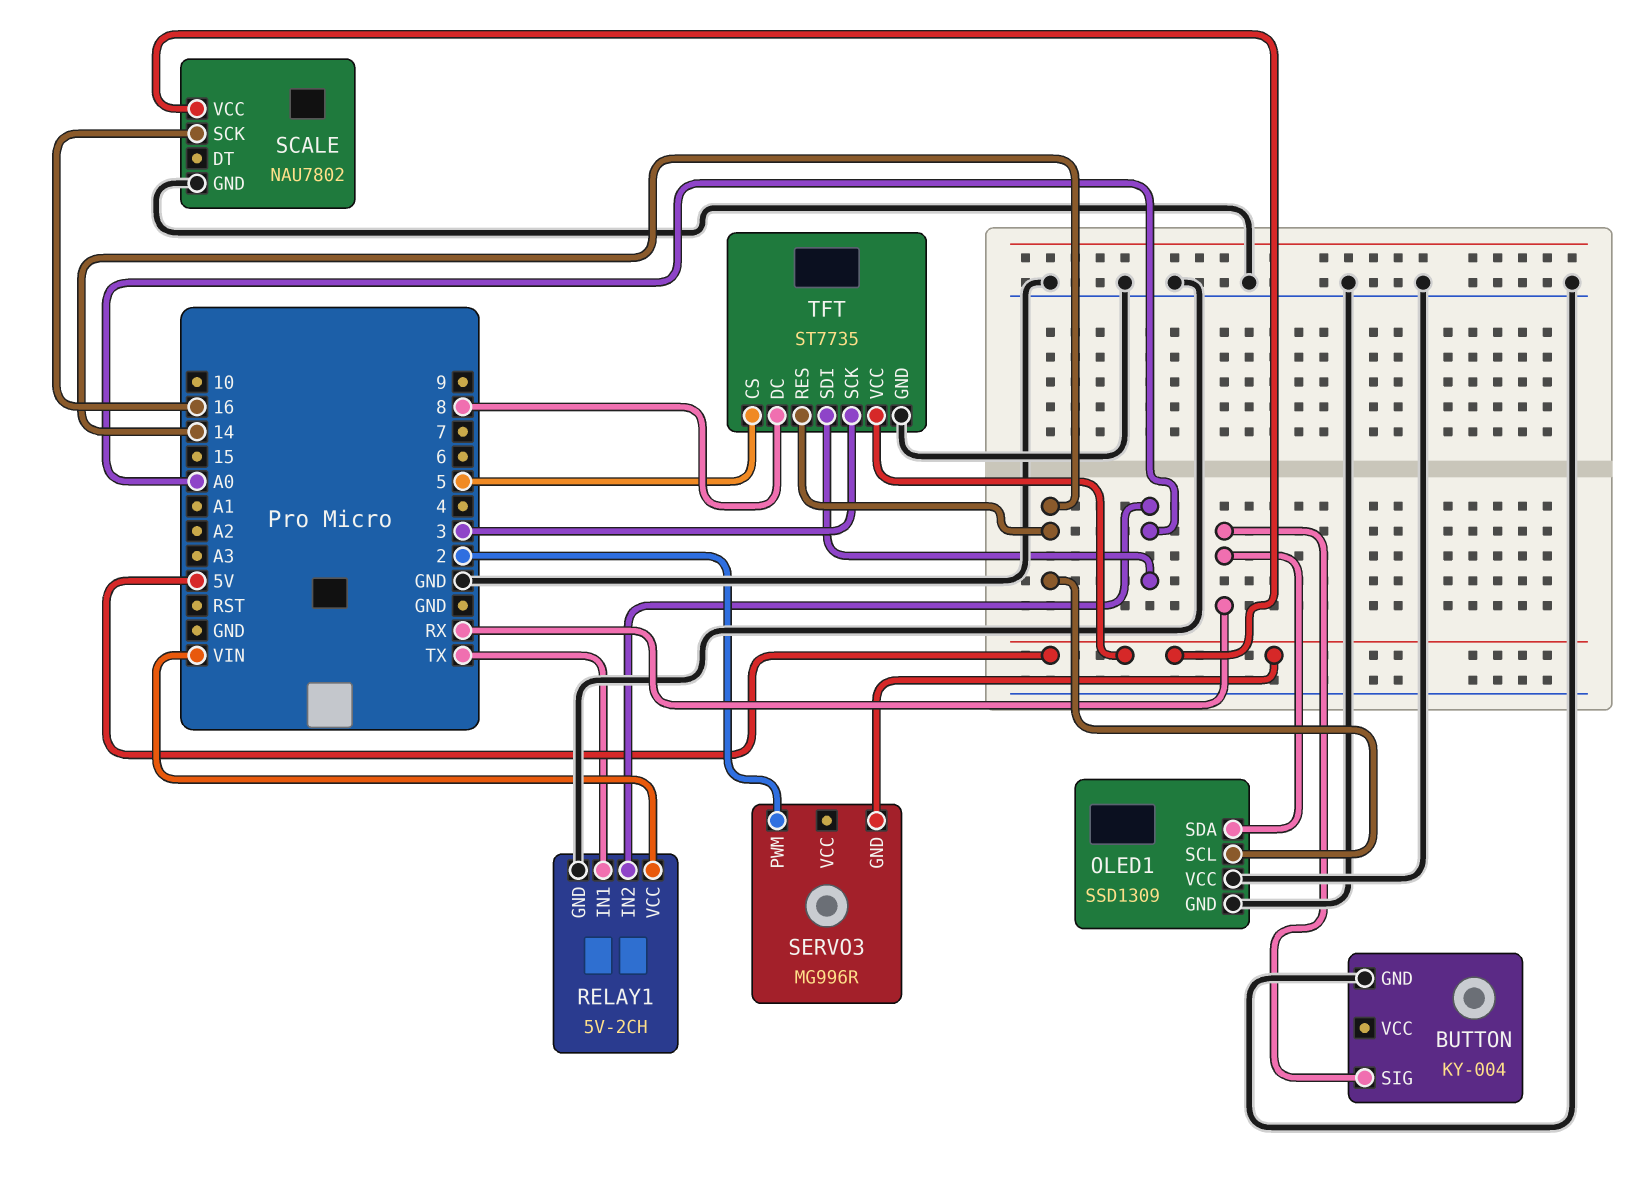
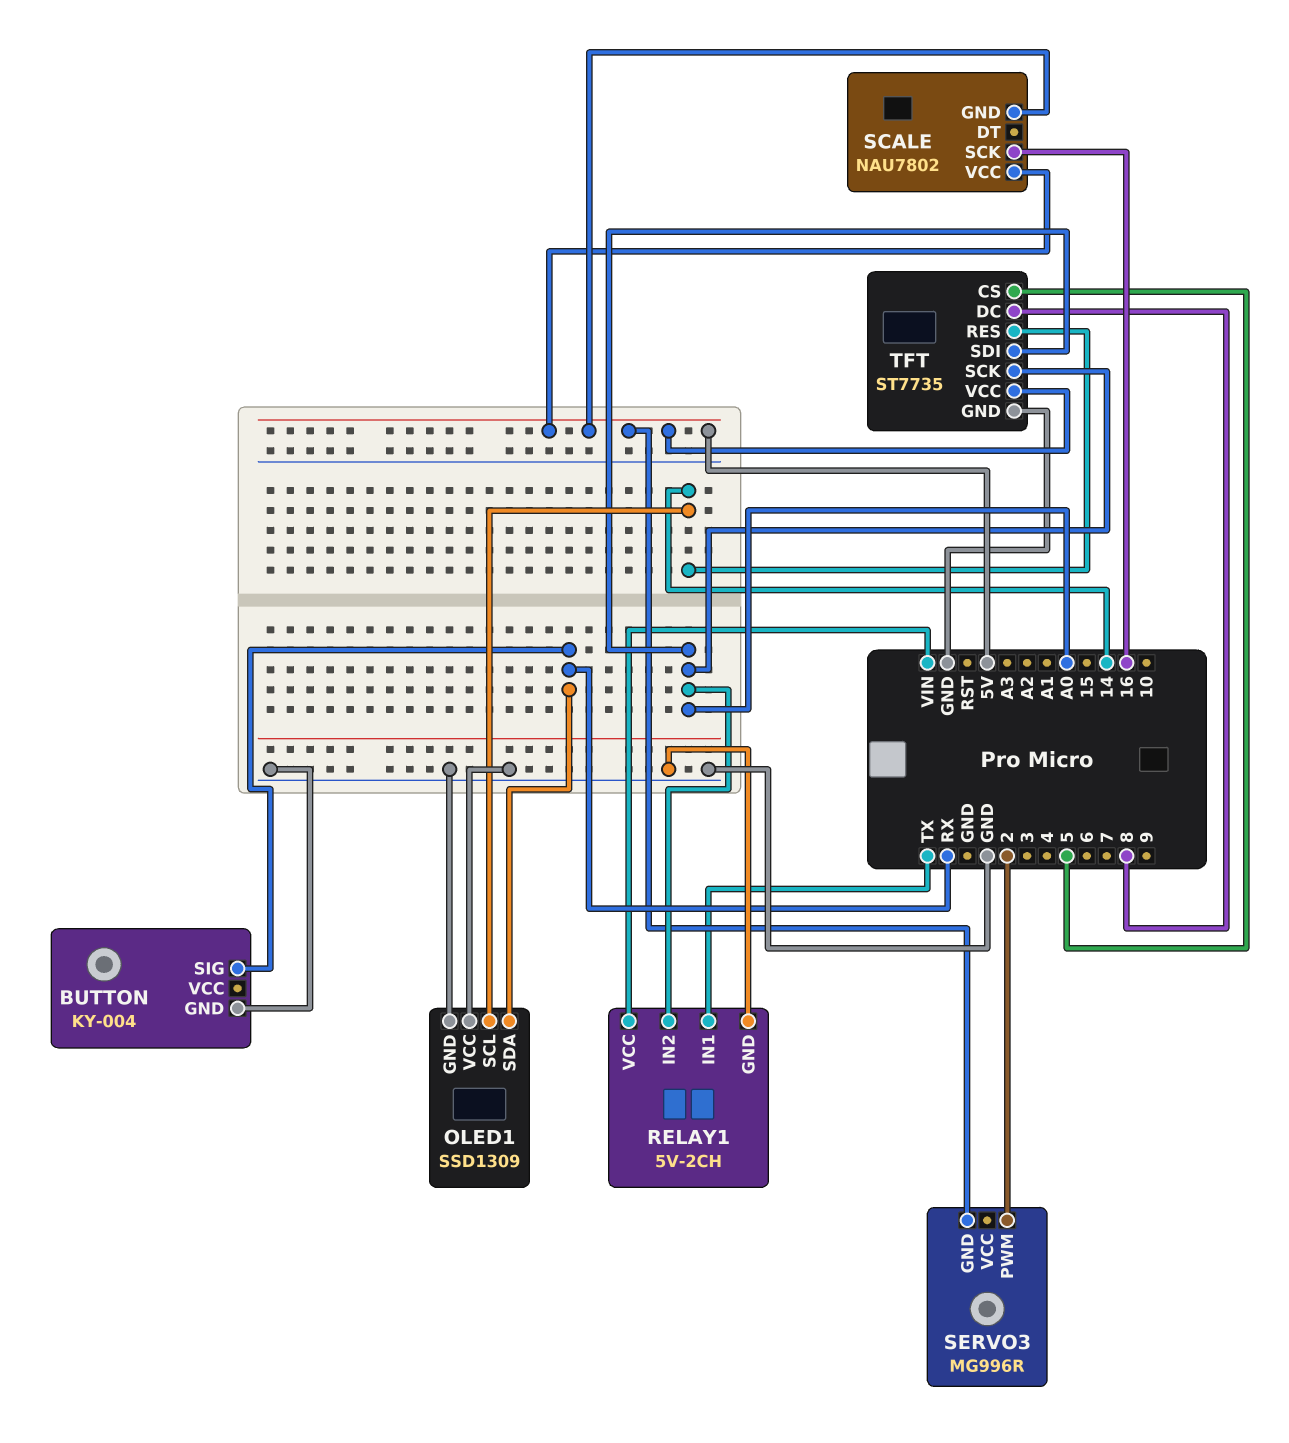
SCALE pin GND: GND -> 5V
TFT pin SCK: 3 -> A0

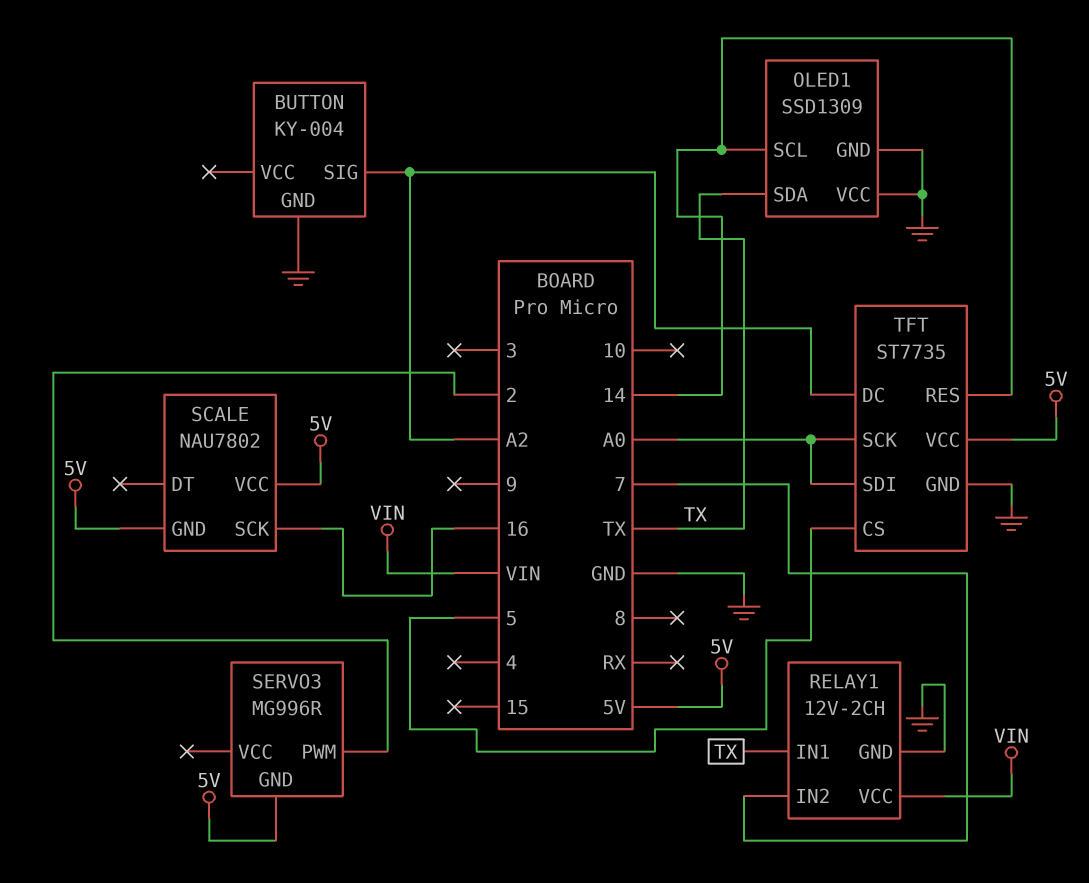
BUTTON pin SIG: RX -> A2
OLED1 pin SDA: RX -> TX
RELAY1: 5V-2CH -> 12V-2CH
RELAY1 pin IN2: A0 -> 7
TFT pin DC: 8 -> A2

